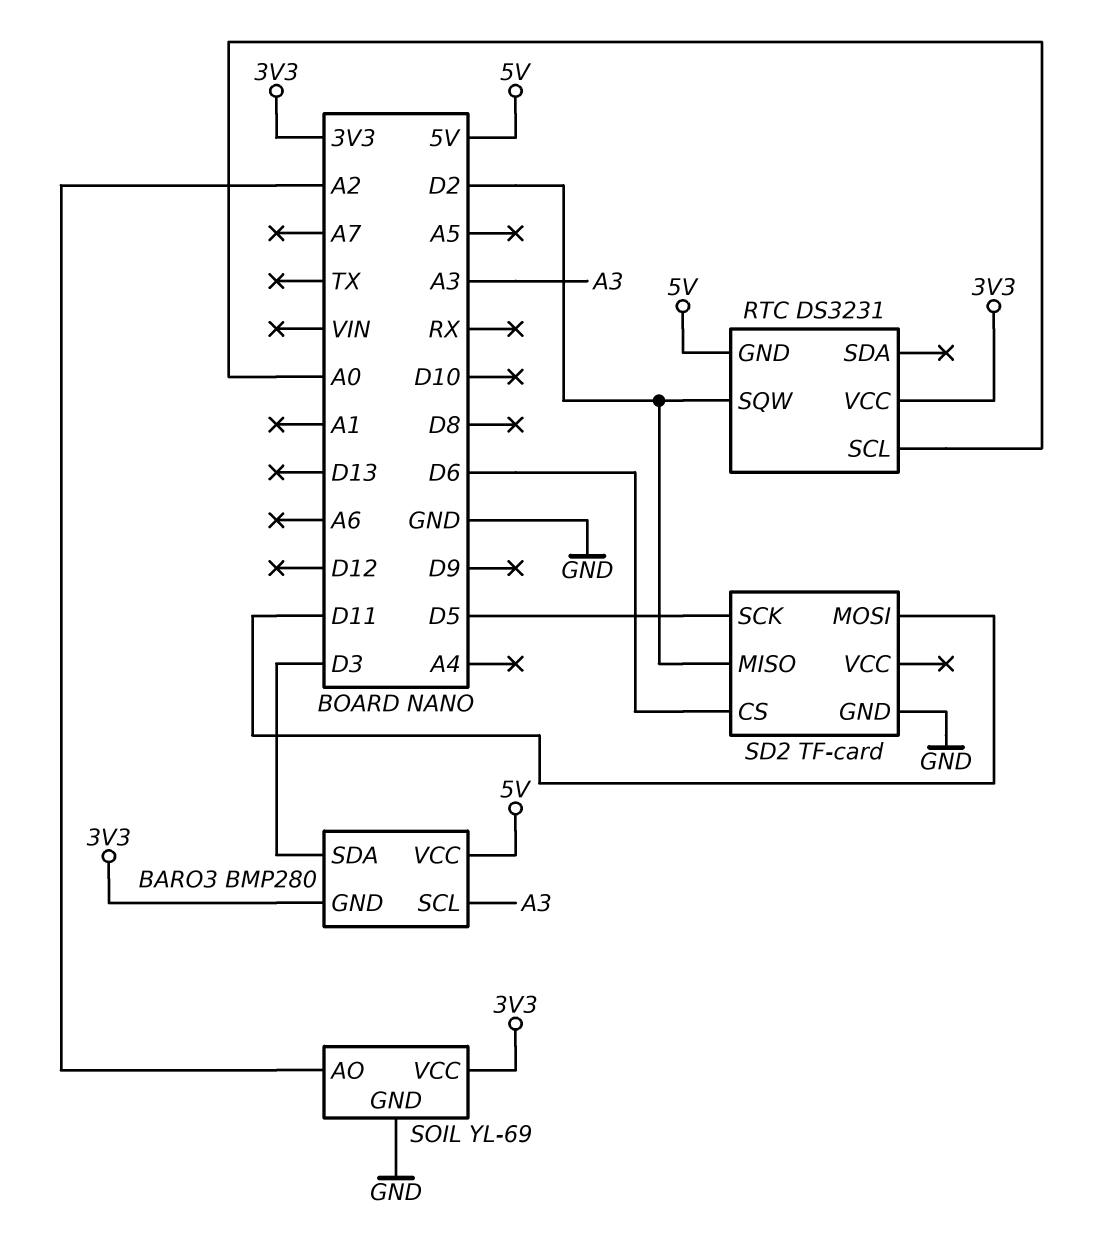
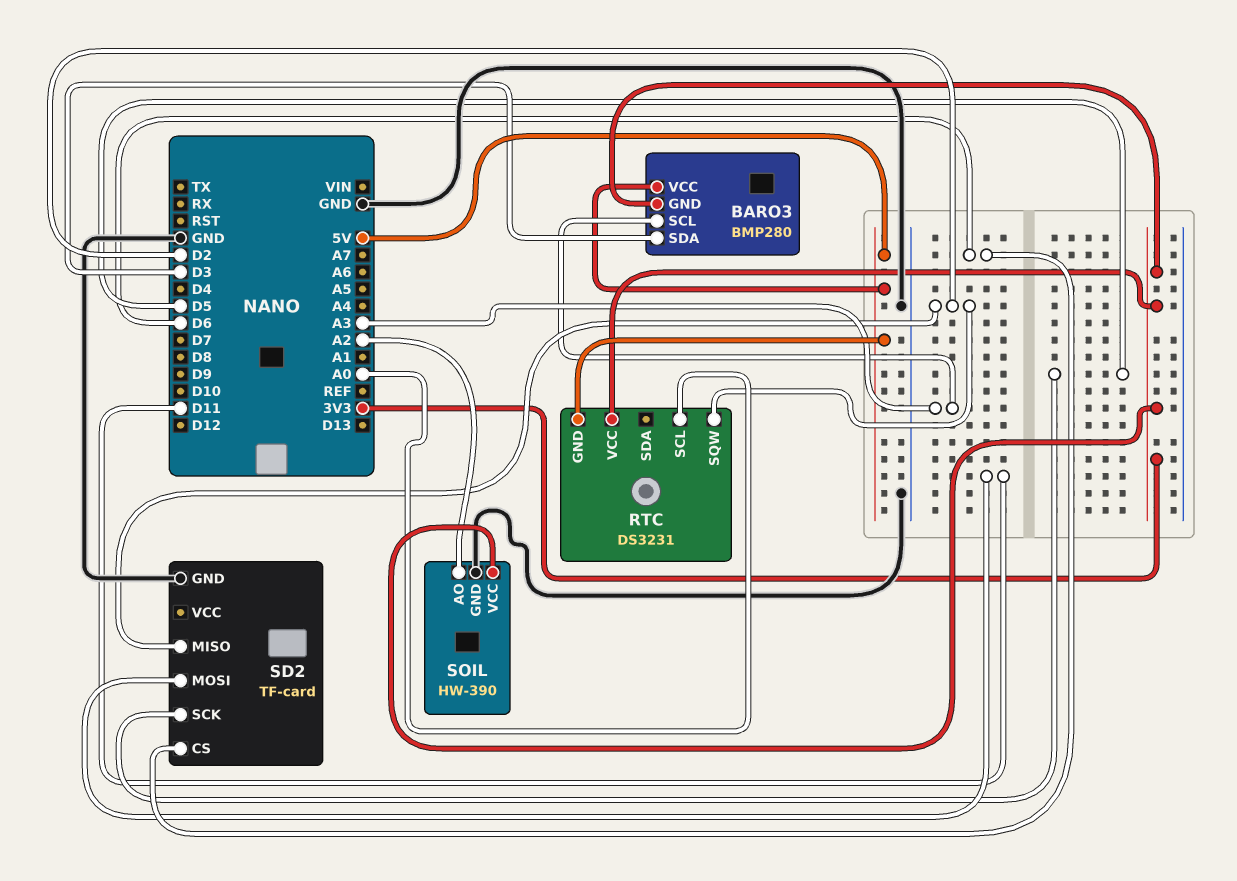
SOIL: YL-69 -> HW-390

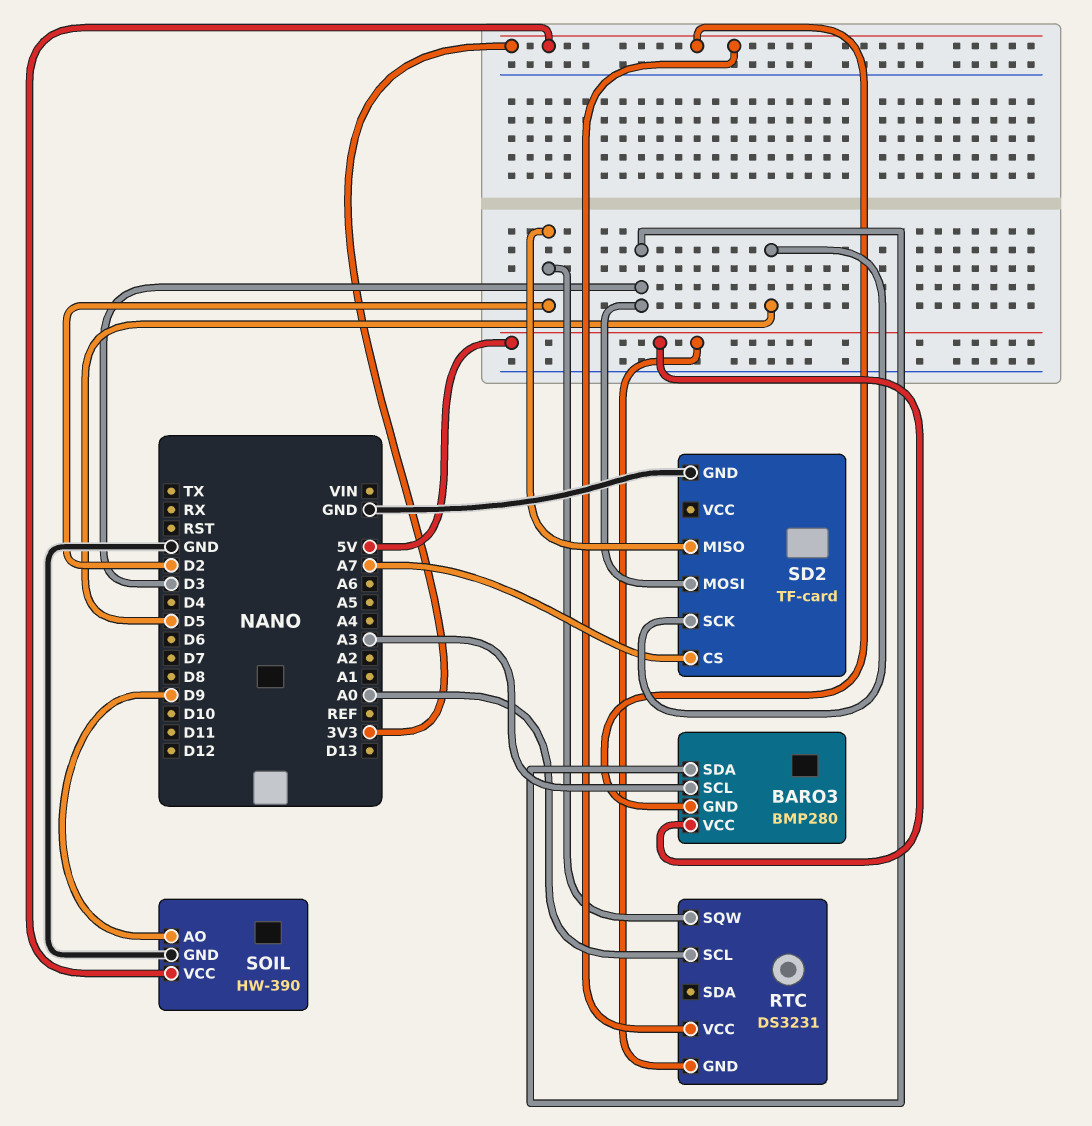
SD2 pin CS: D6 -> A7
SD2 pin MOSI: D11 -> D3
SOIL pin AO: A2 -> D9

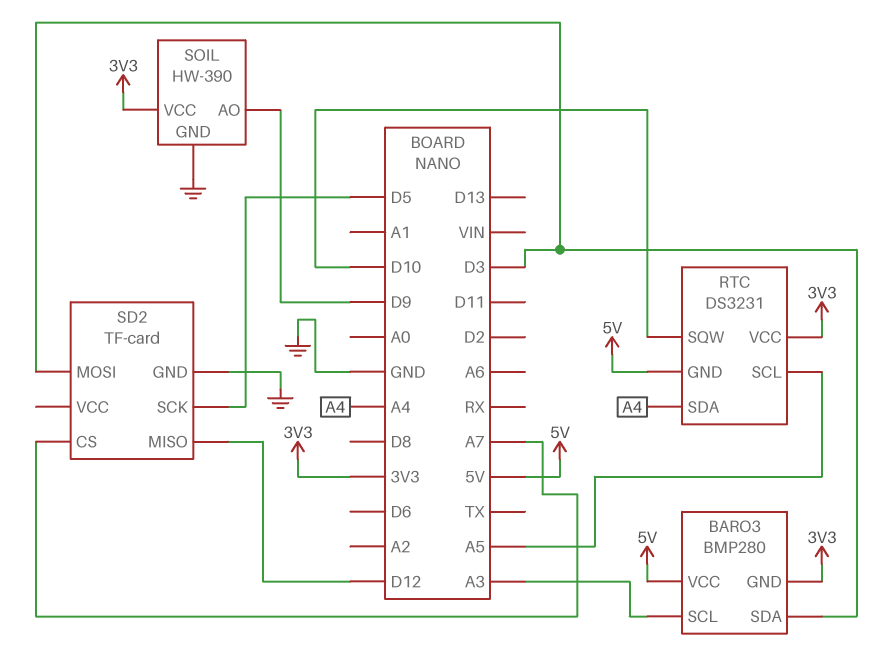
RTC pin SCL: A0 -> A5
RTC pin SDA: none -> A4
RTC pin SQW: D2 -> D10
SD2 pin MISO: D2 -> D12

